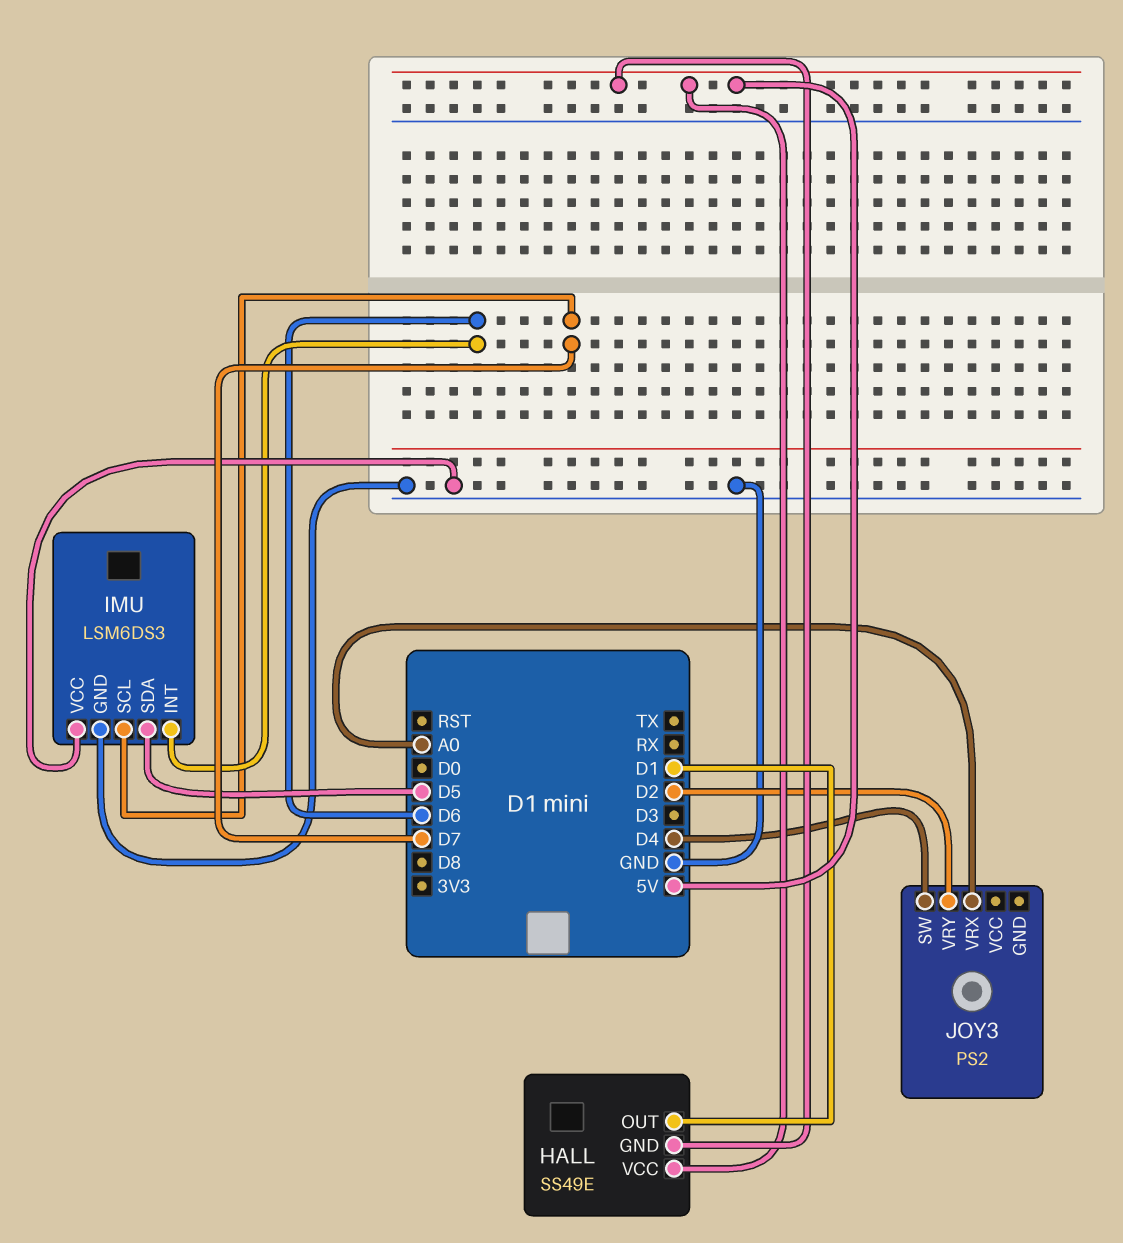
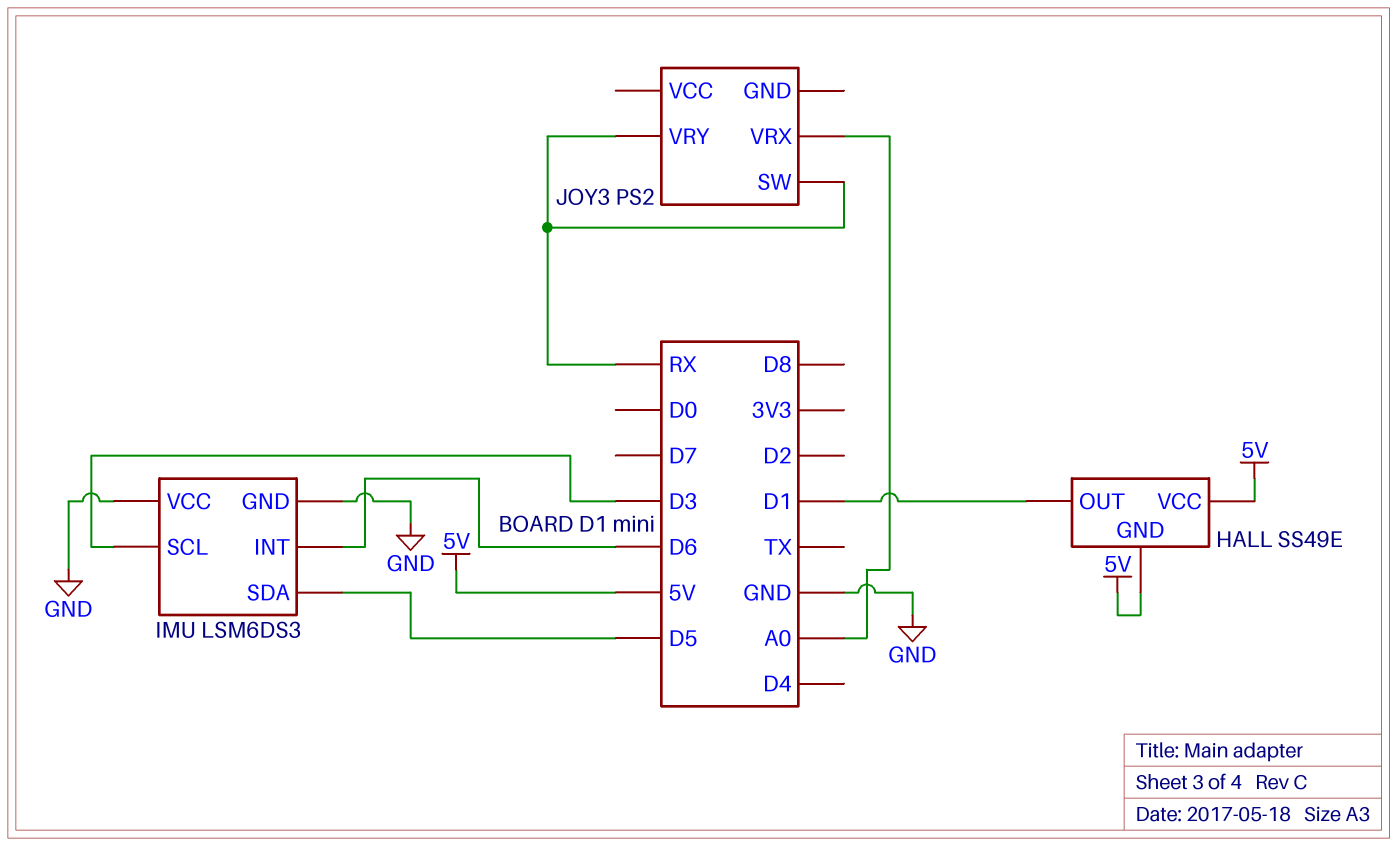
IMU pin SCL: D7 -> D3
JOY3 pin SW: D4 -> RX
JOY3 pin VRY: D2 -> RX

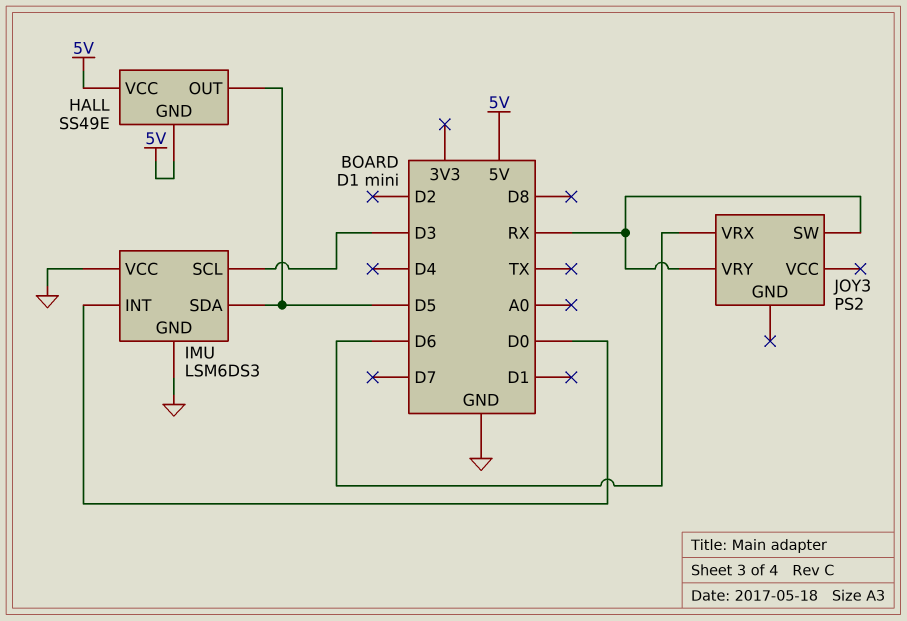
HALL pin OUT: D1 -> D5
IMU pin INT: D6 -> D0
JOY3 pin VRX: A0 -> D6

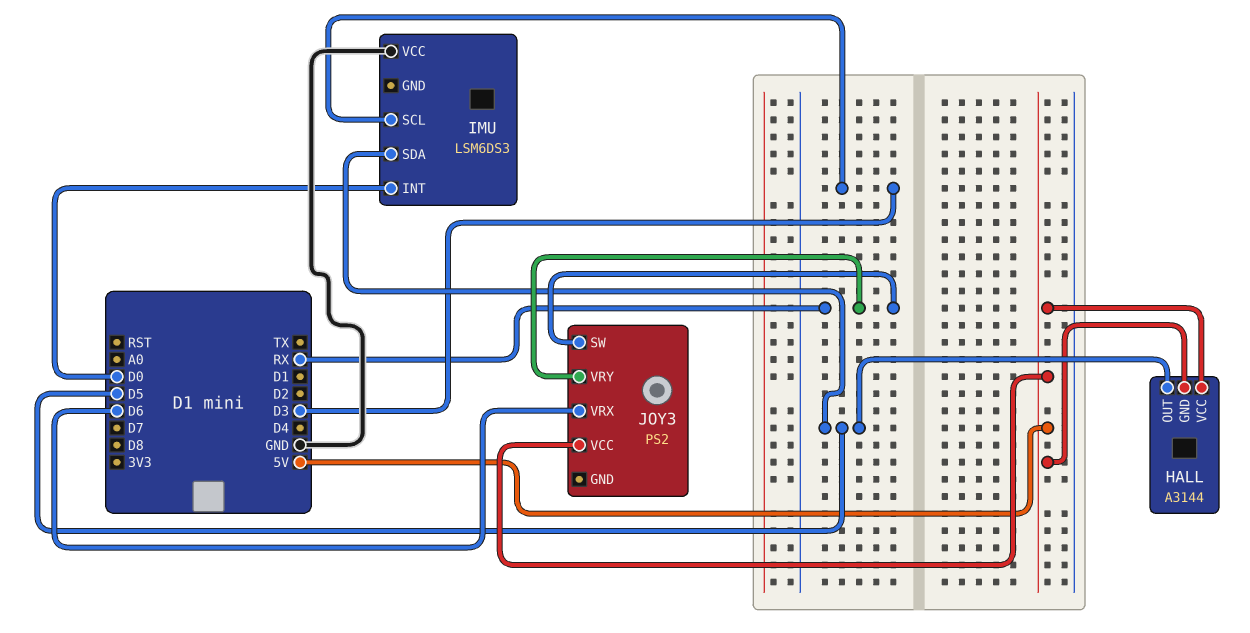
HALL: SS49E -> A3144
IMU pin GND: GND -> none
JOY3 pin VCC: none -> 5V

